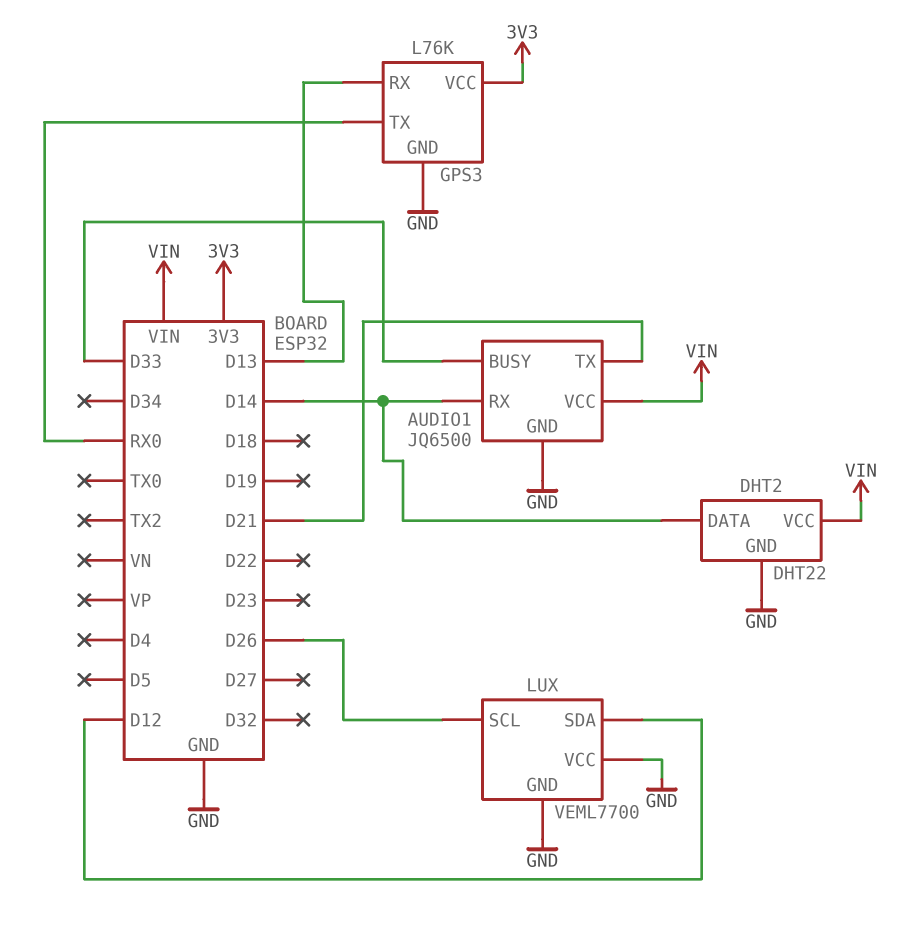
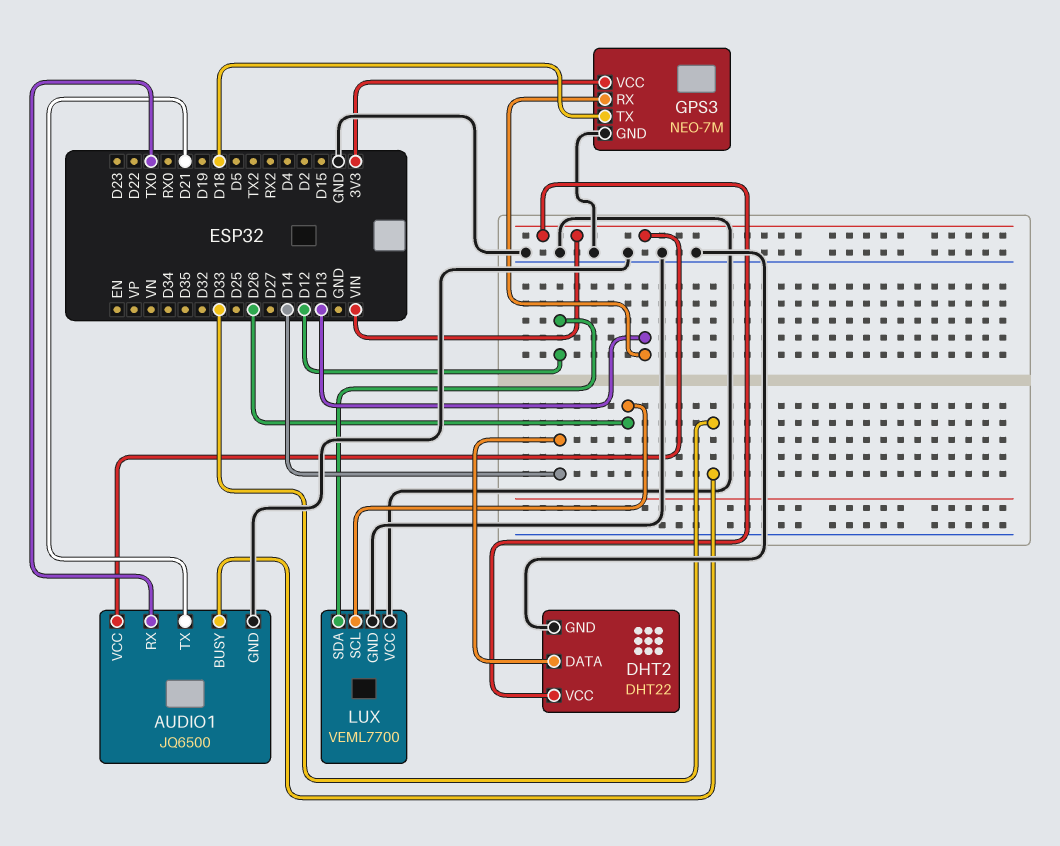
AUDIO1 pin RX: D14 -> TX0
GPS3: L76K -> NEO-7M
GPS3 pin TX: RX0 -> D18

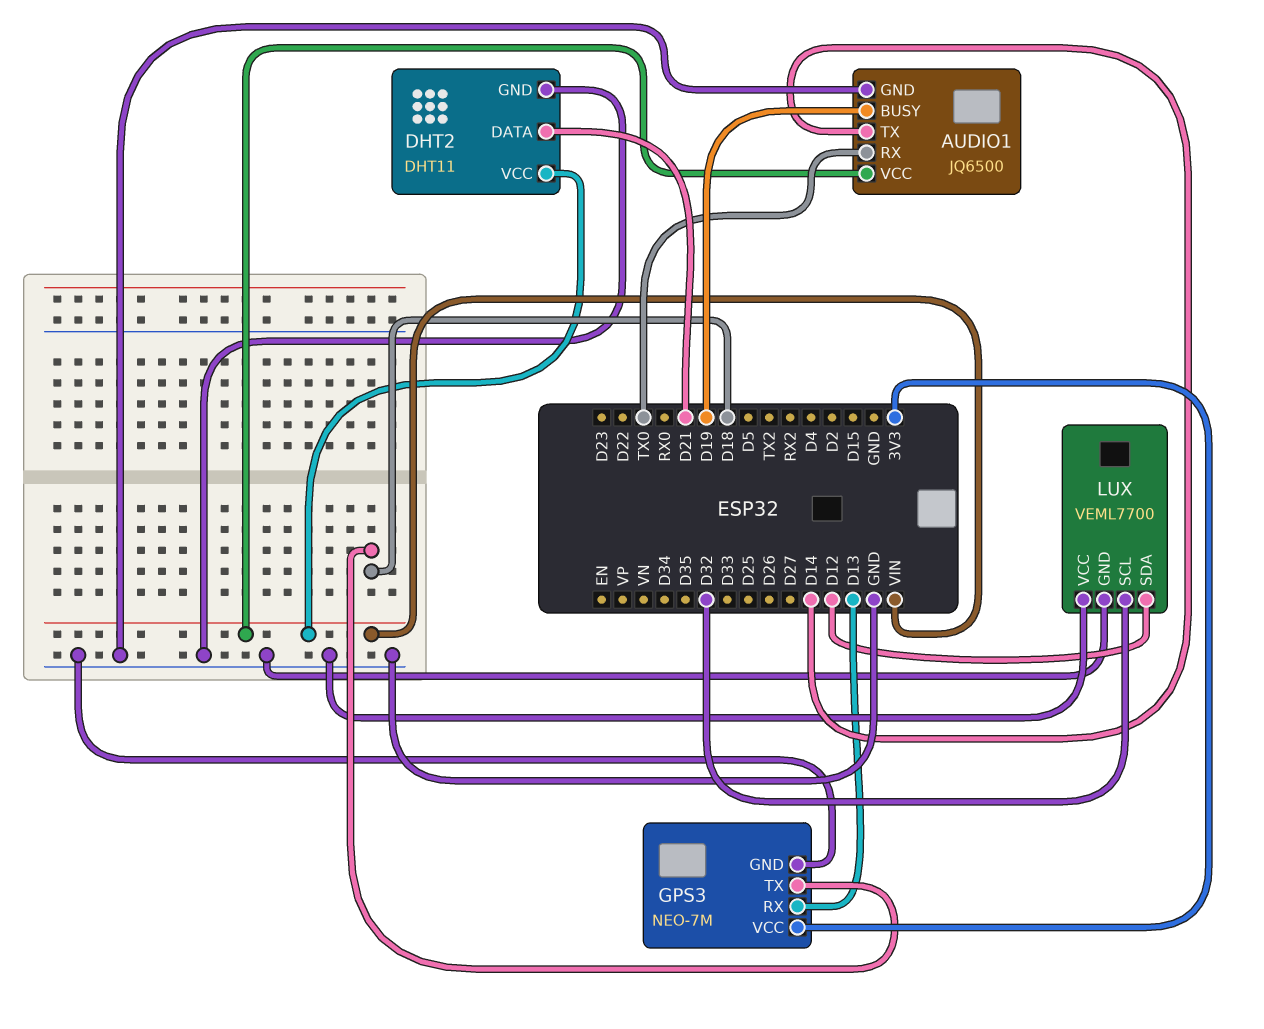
AUDIO1 pin BUSY: D33 -> D19
AUDIO1 pin TX: D21 -> D14
DHT2: DHT22 -> DHT11
DHT2 pin DATA: D14 -> D21
LUX pin SCL: D26 -> D32

